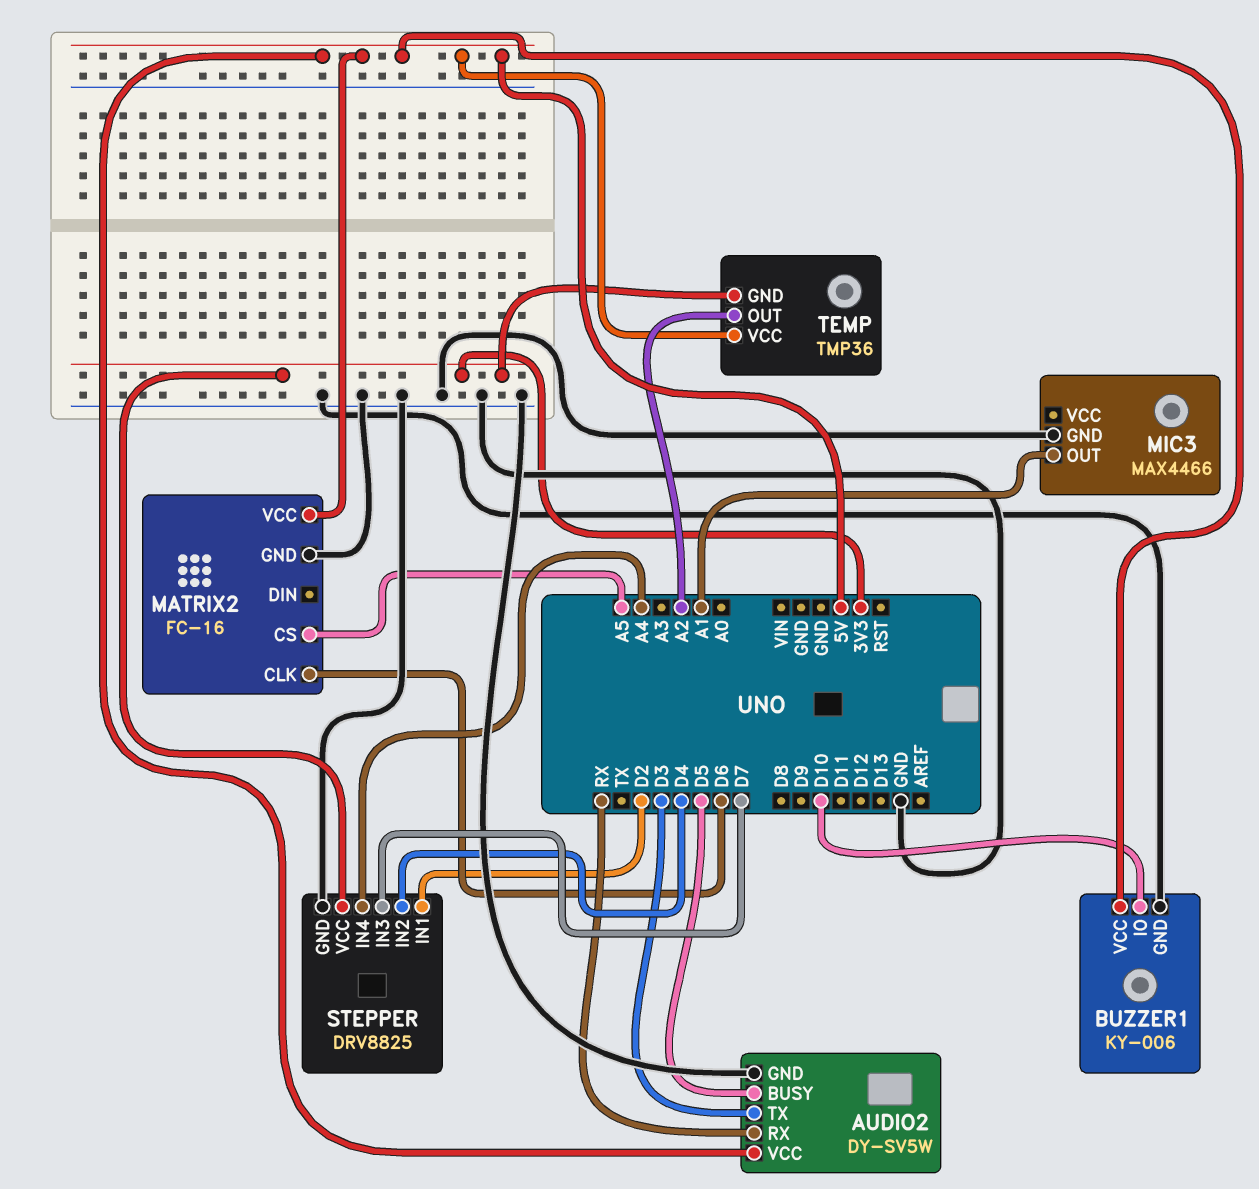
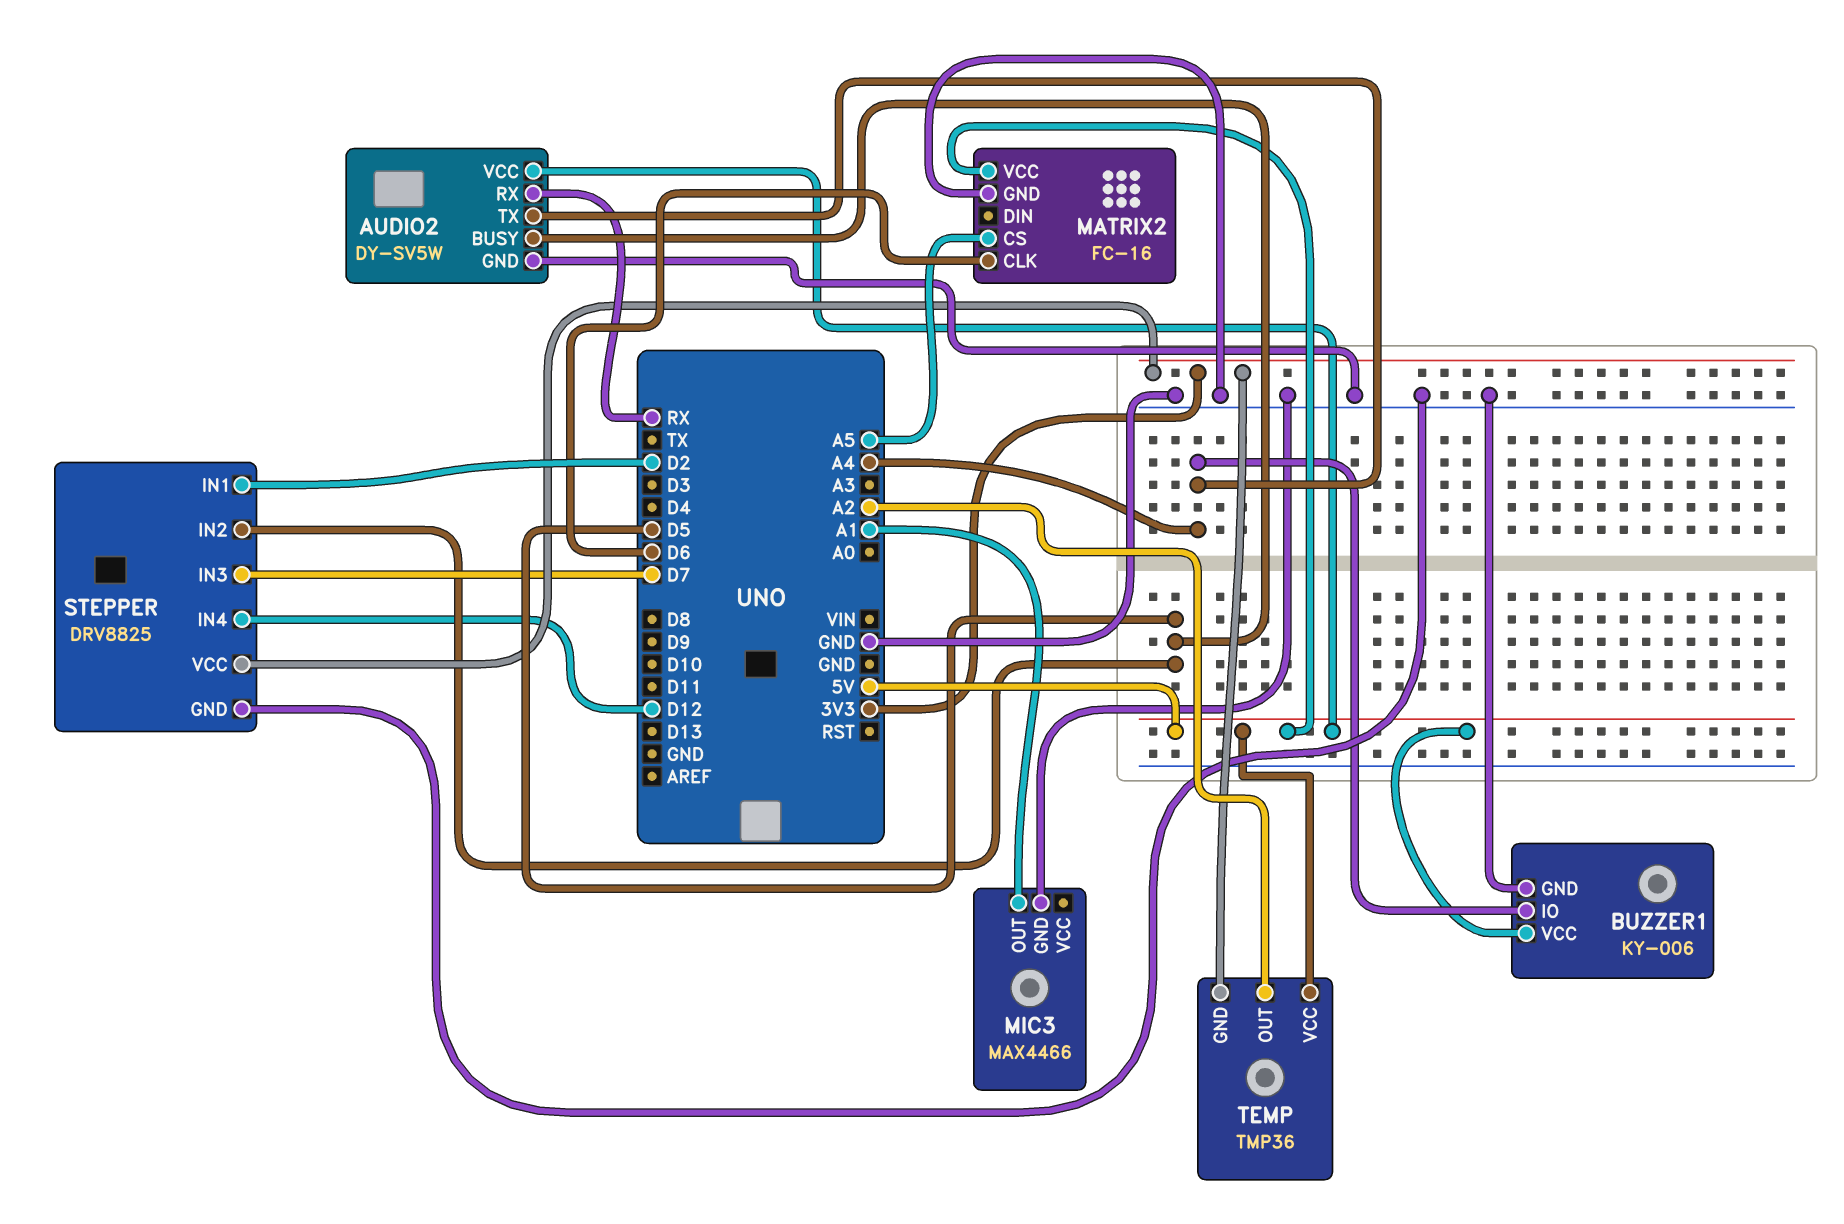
AUDIO2 pin TX: D3 -> A4
BUZZER1 pin IO: D10 -> A4
STEPPER pin IN2: D4 -> D5
STEPPER pin IN4: A4 -> D12

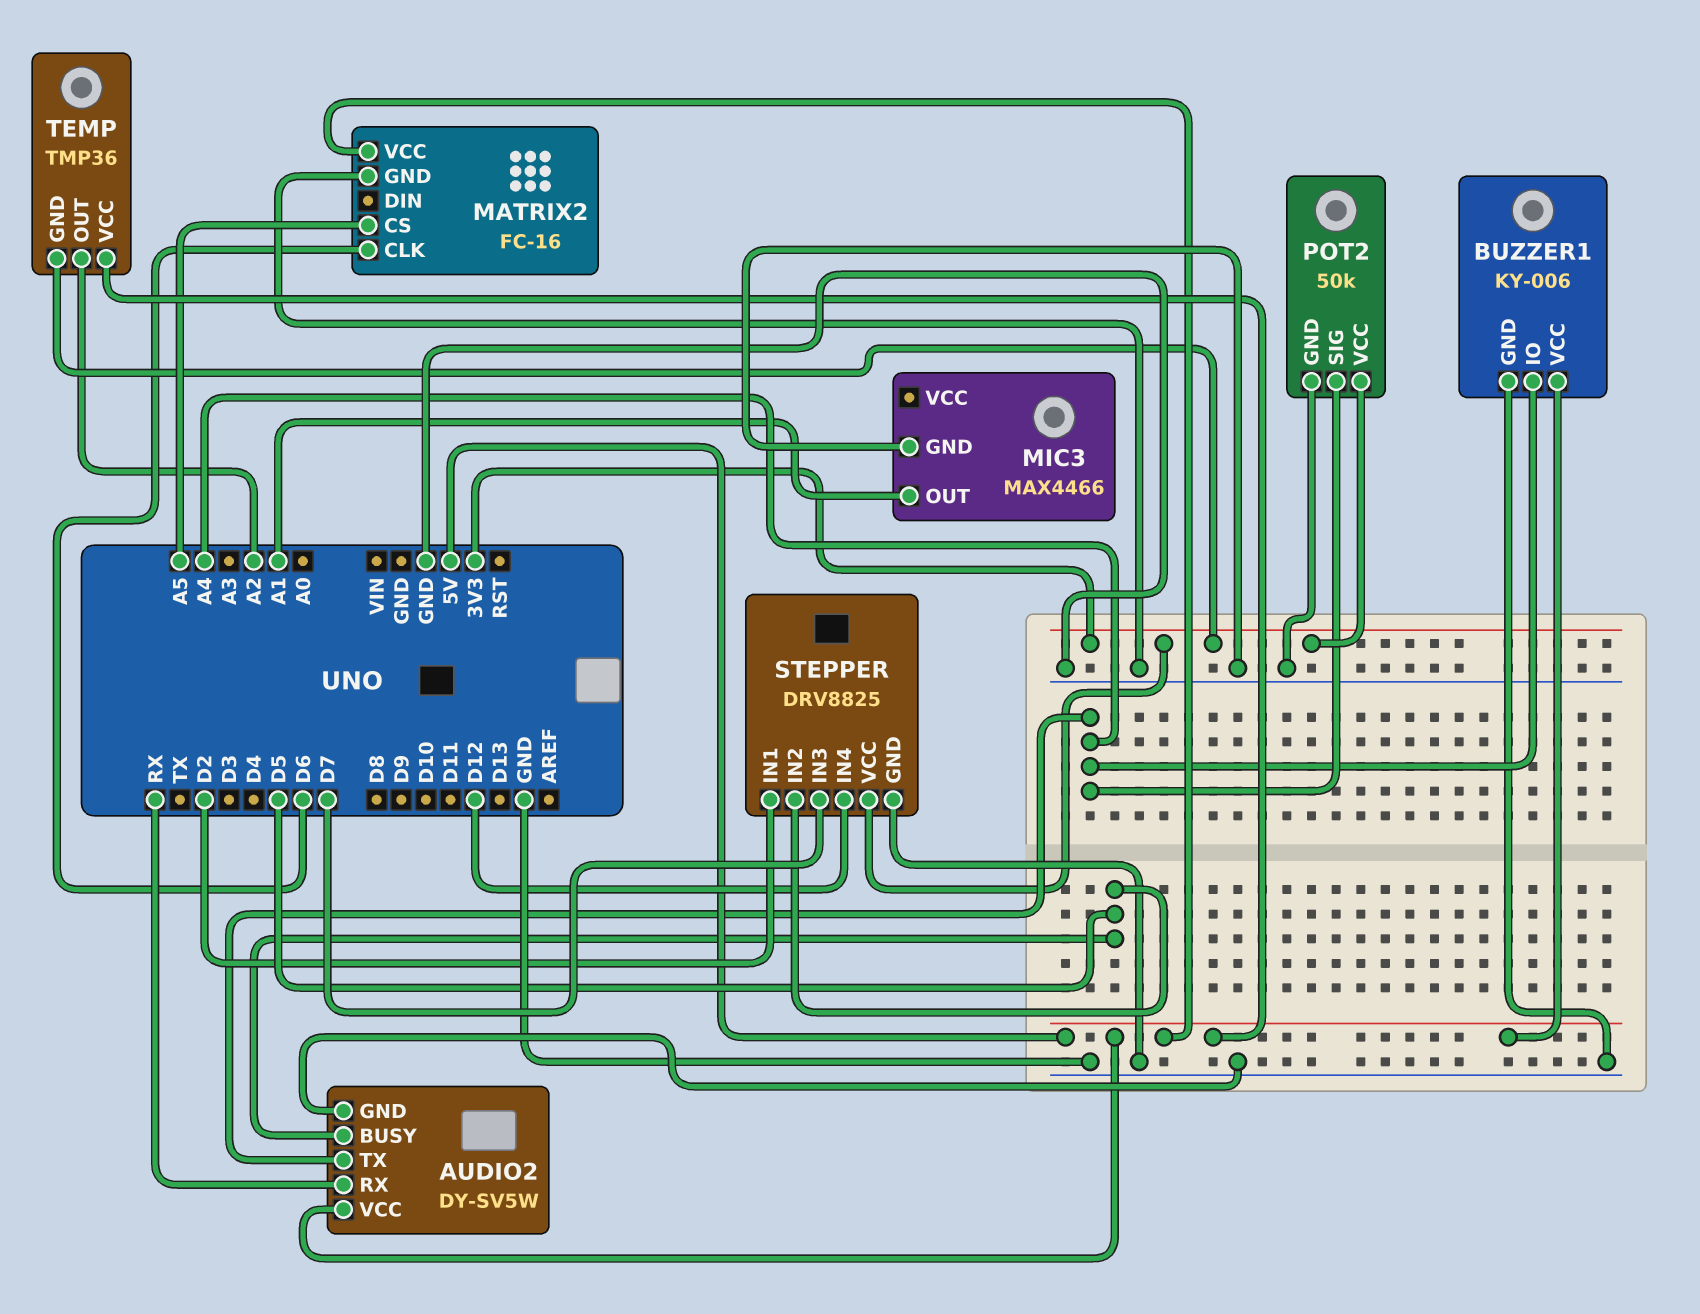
POT2: none -> 50k
POT2 pin GND: none -> GND
POT2 pin SIG: none -> A4
POT2 pin VCC: none -> 3V3

